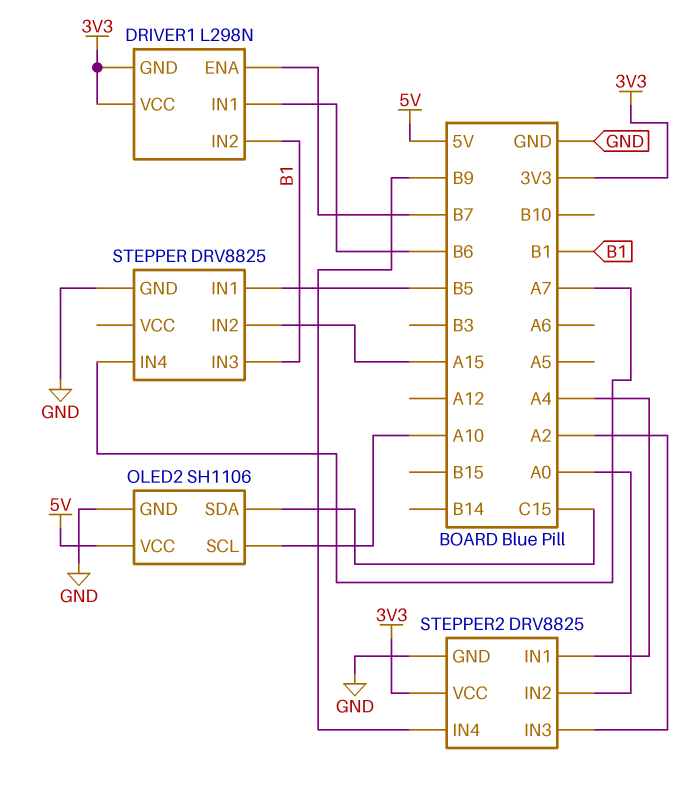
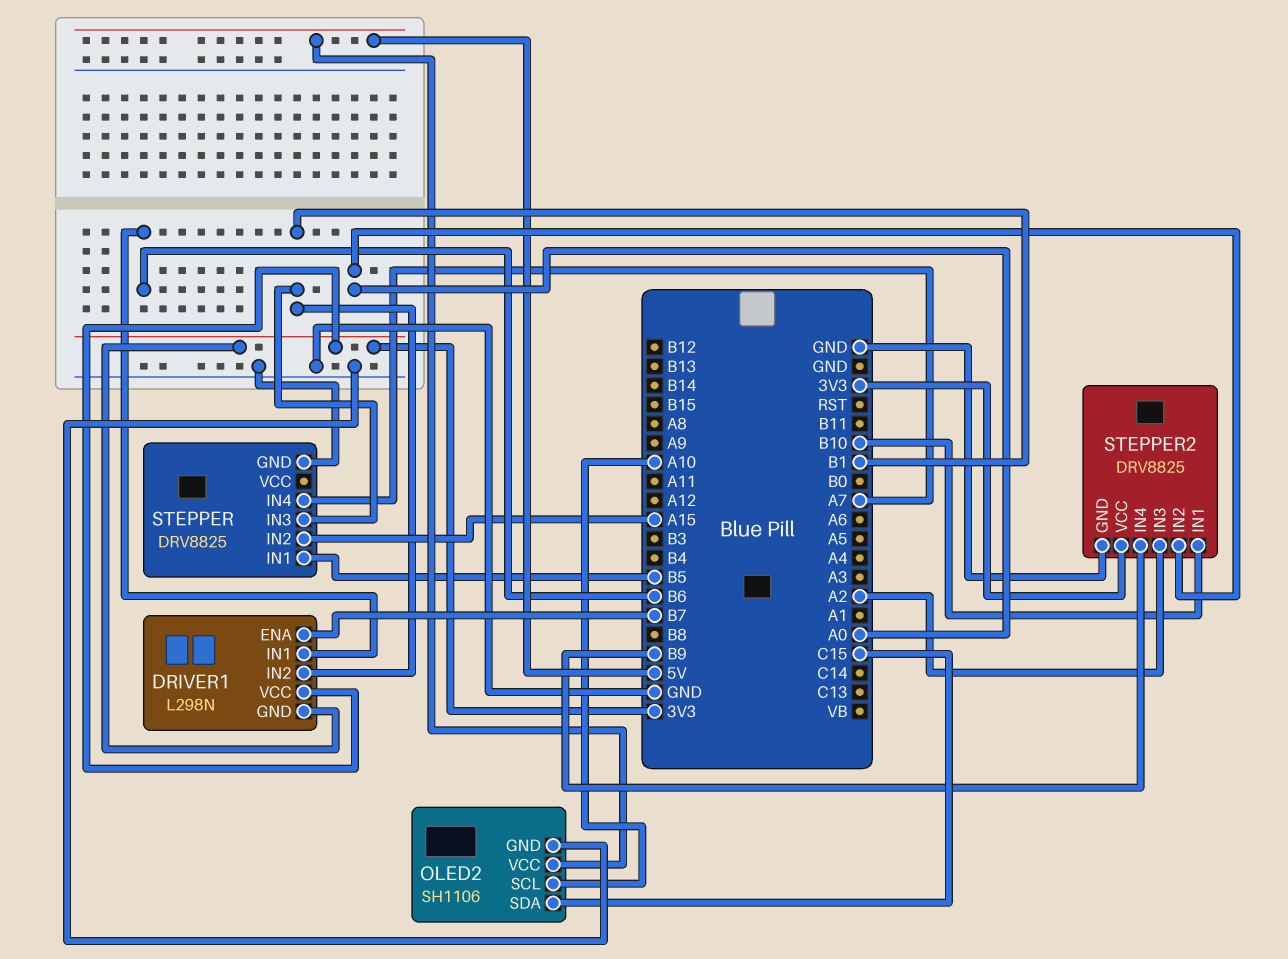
STEPPER2 pin IN1: A4 -> B10

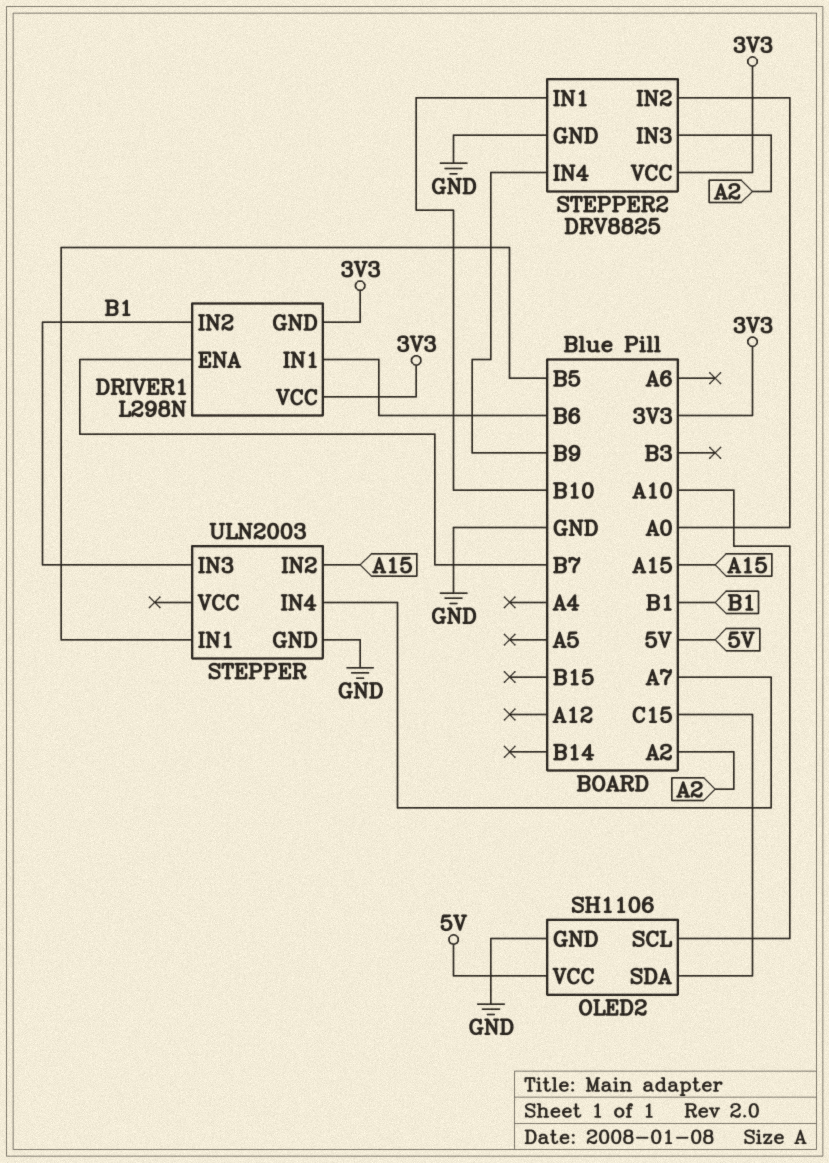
STEPPER: DRV8825 -> ULN2003

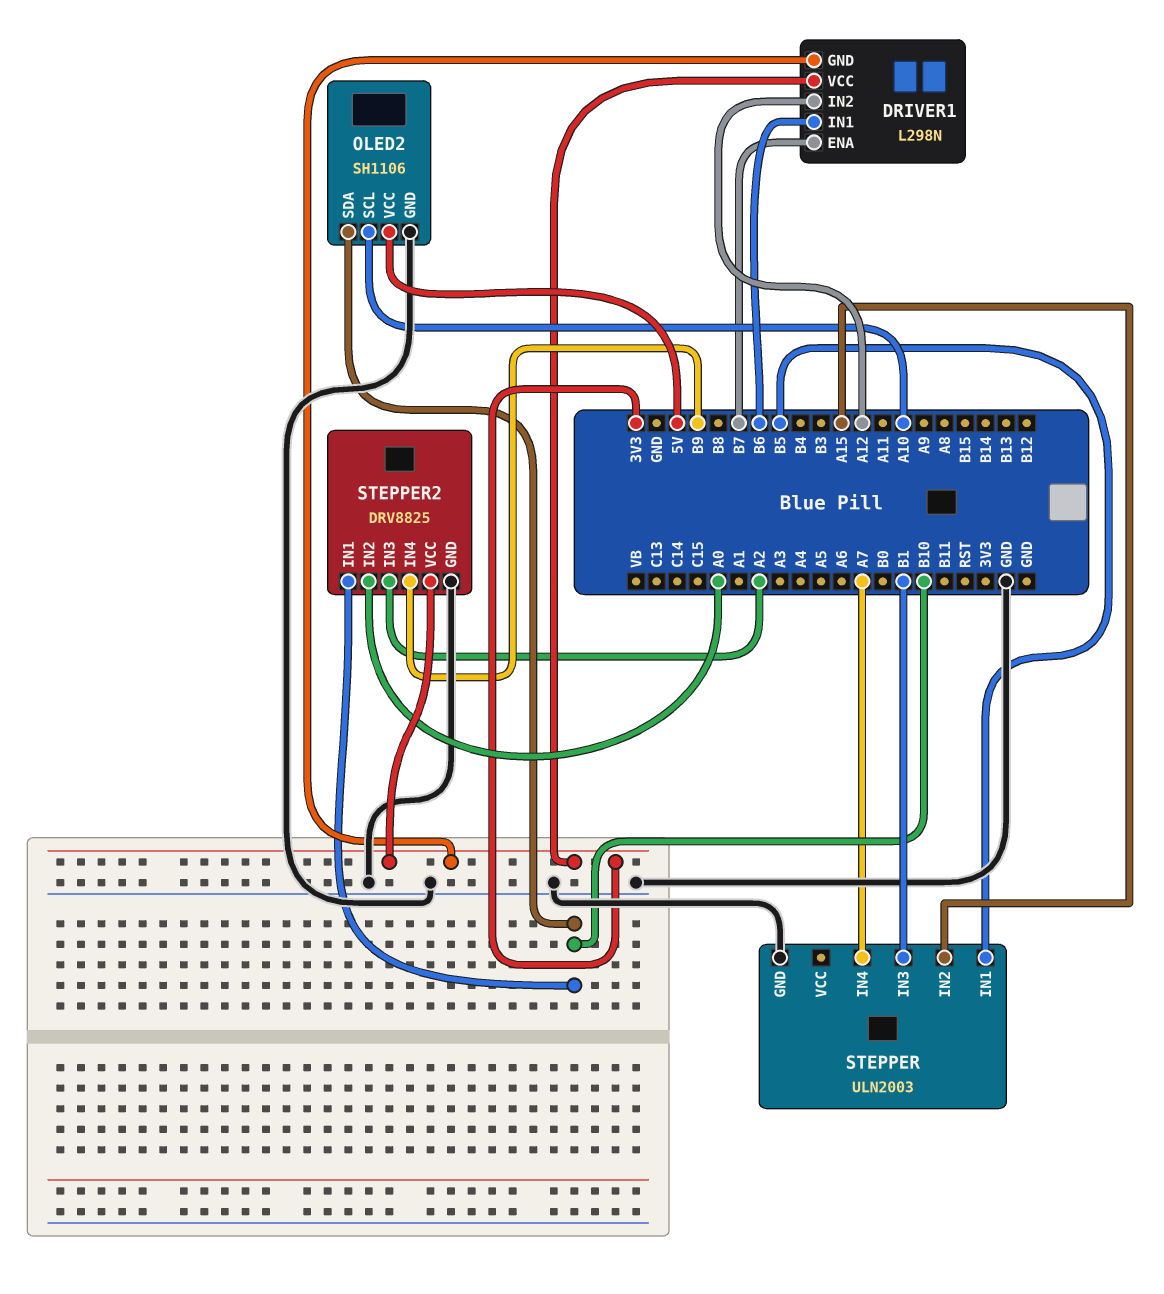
DRIVER1 pin IN2: B1 -> A12
OLED2 pin SDA: C15 -> B10

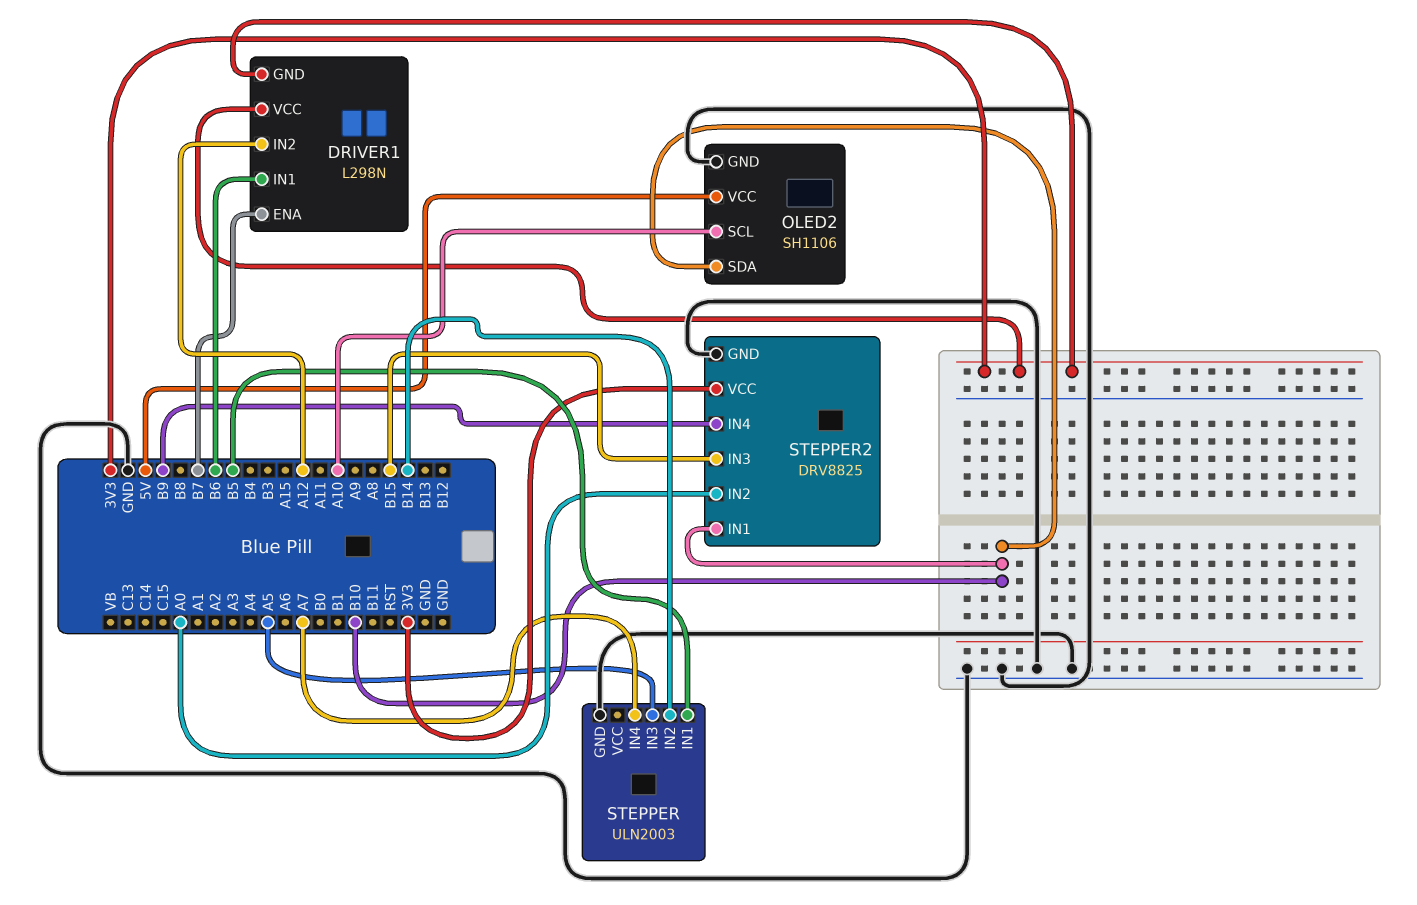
STEPPER pin IN2: A15 -> B14
STEPPER pin IN3: B1 -> A5
STEPPER2 pin IN3: A2 -> B15

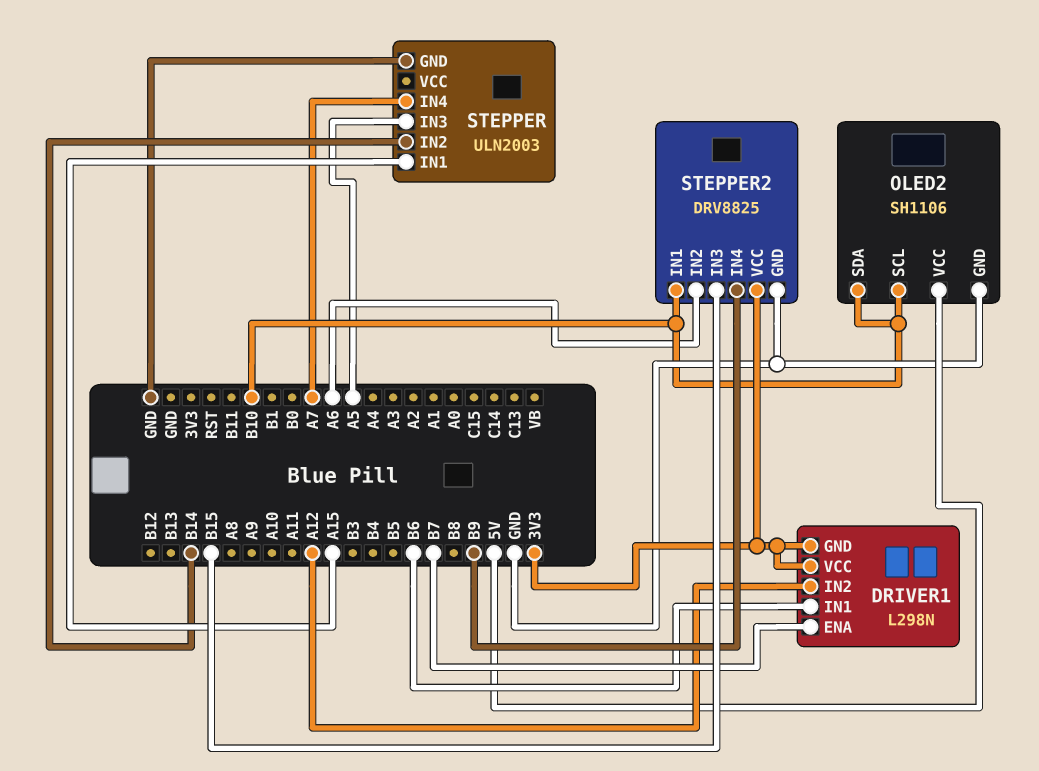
OLED2 pin SCL: A10 -> B10
STEPPER pin IN1: B5 -> A15
STEPPER2 pin IN2: A0 -> A6

